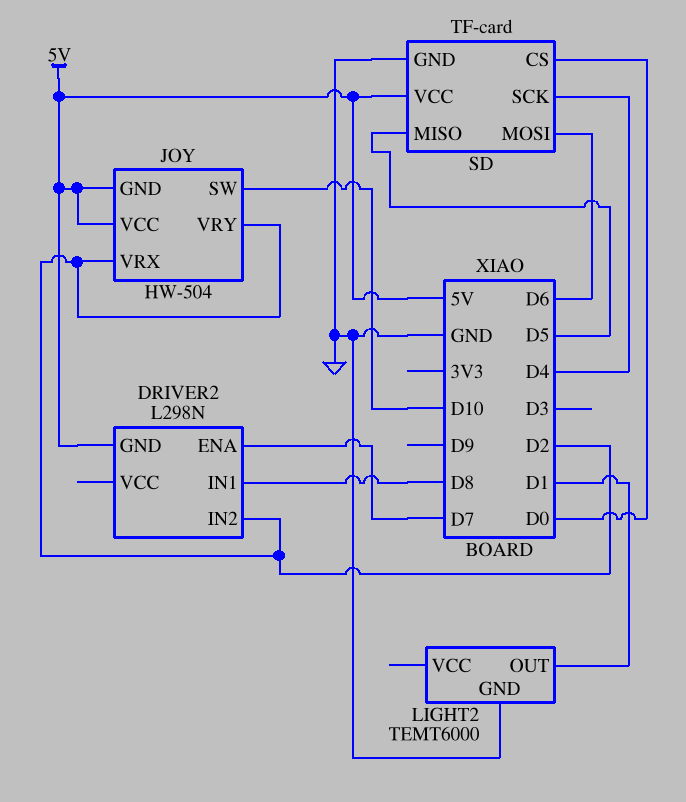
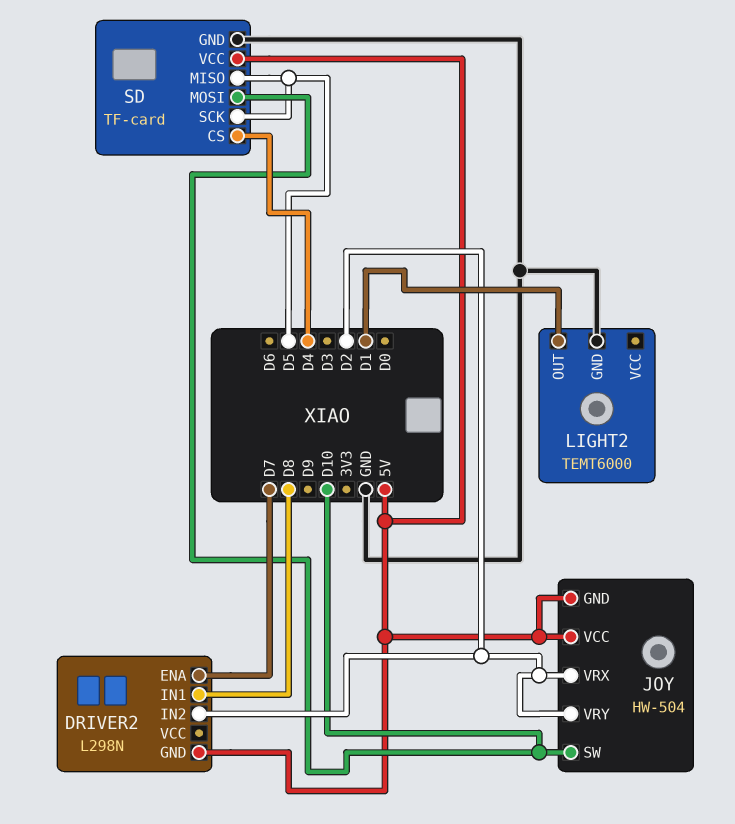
SD pin CS: D0 -> D4
SD pin MOSI: D6 -> D10
SD pin SCK: D4 -> D5

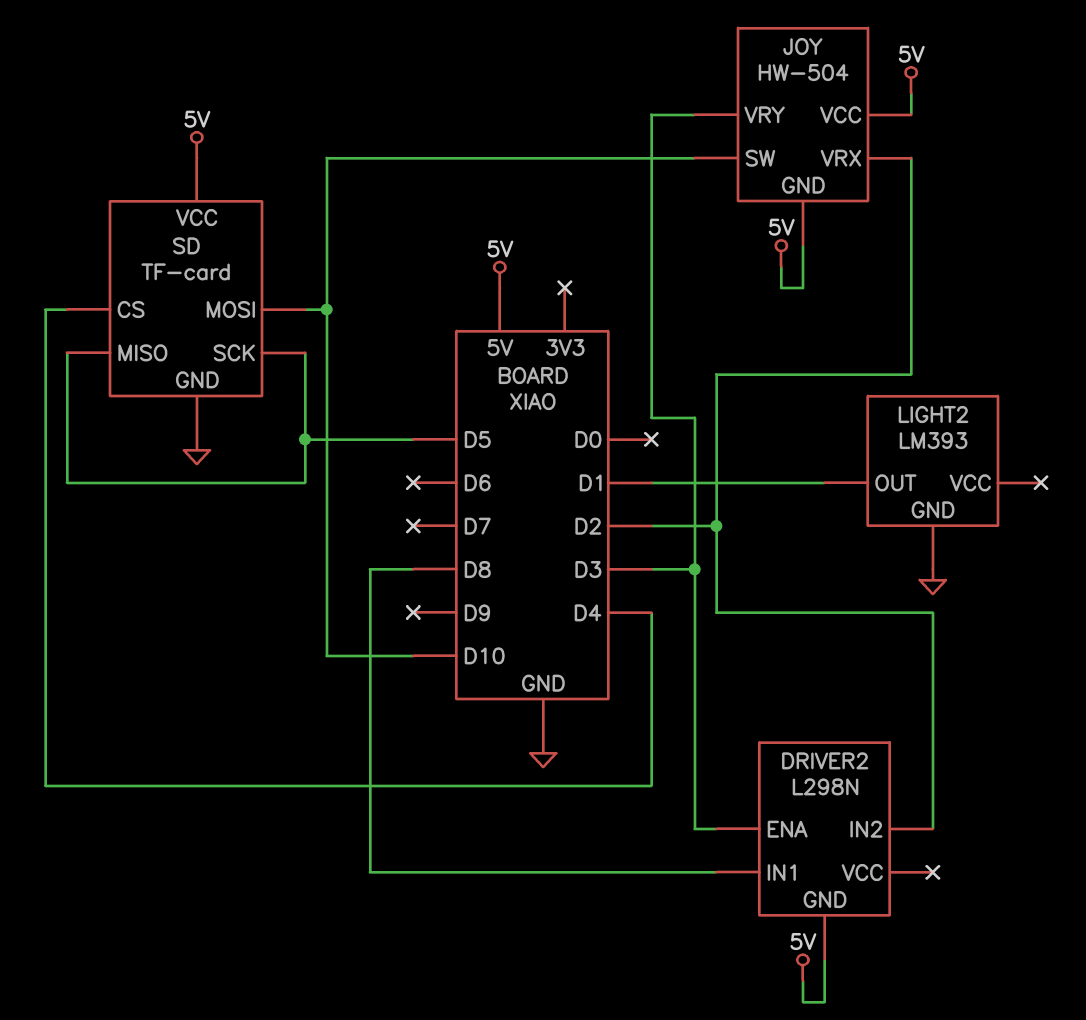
DRIVER2 pin ENA: D7 -> D3
JOY pin VRY: D2 -> D3
LIGHT2: TEMT6000 -> LM393

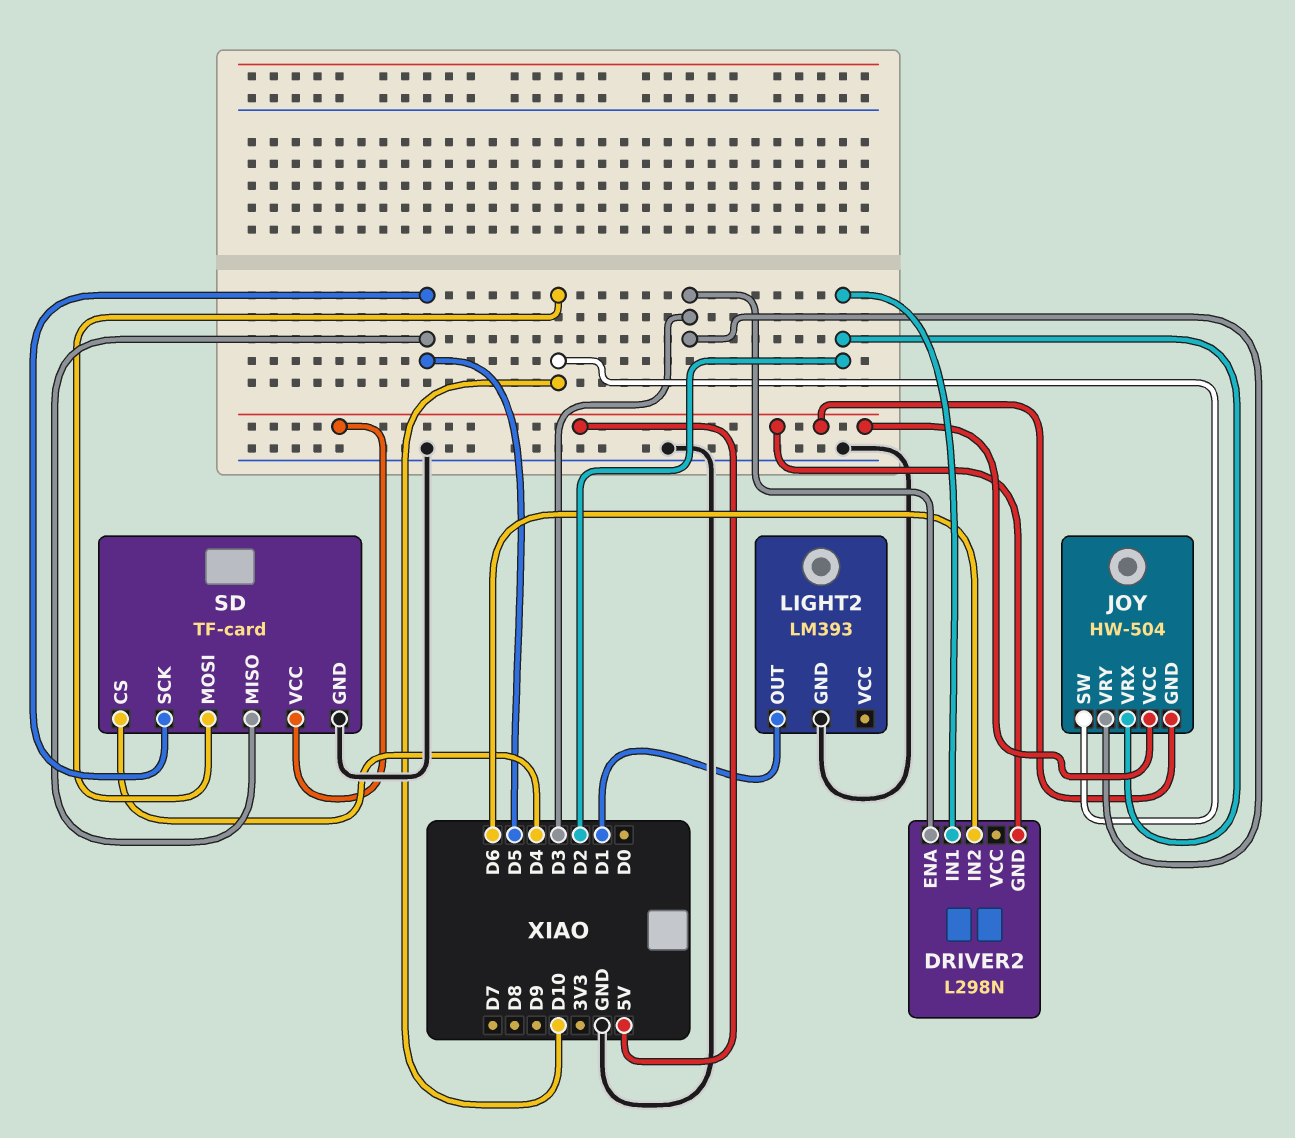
DRIVER2 pin IN1: D8 -> D2
DRIVER2 pin IN2: D2 -> D6

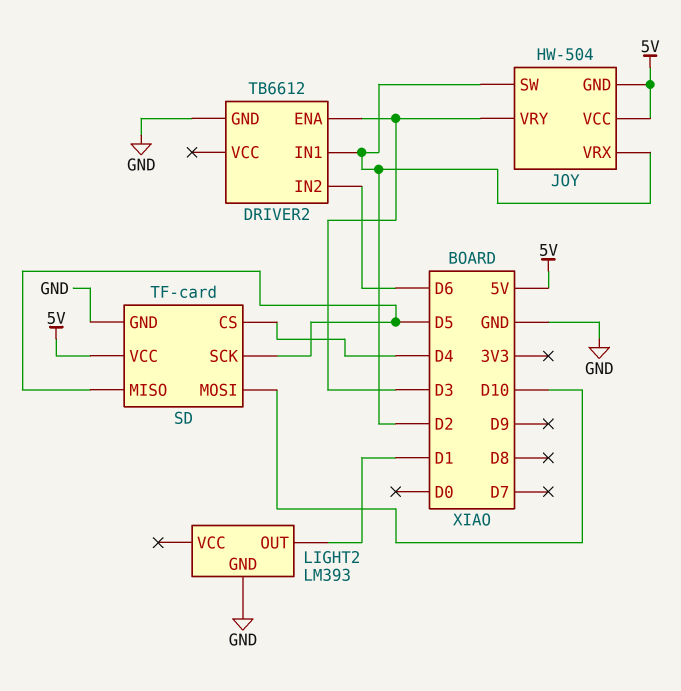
DRIVER2: L298N -> TB6612
DRIVER2 pin GND: 5V -> GND
JOY pin SW: D10 -> D2

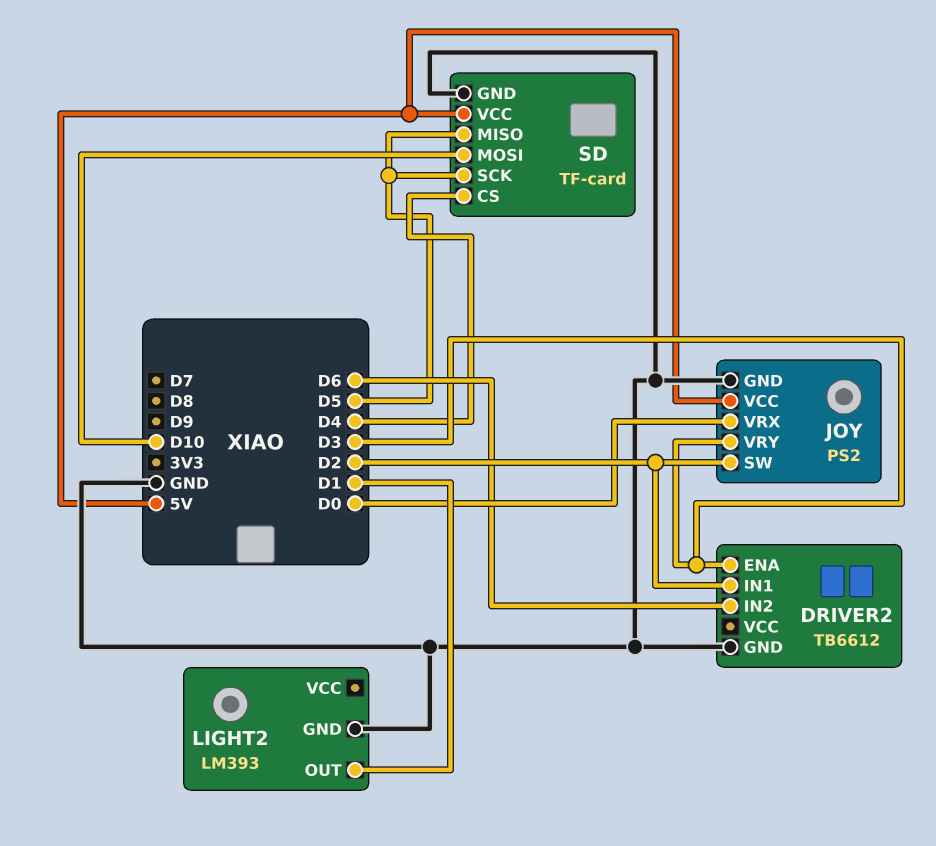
JOY: HW-504 -> PS2
JOY pin GND: 5V -> GND
JOY pin VRX: D2 -> D0

